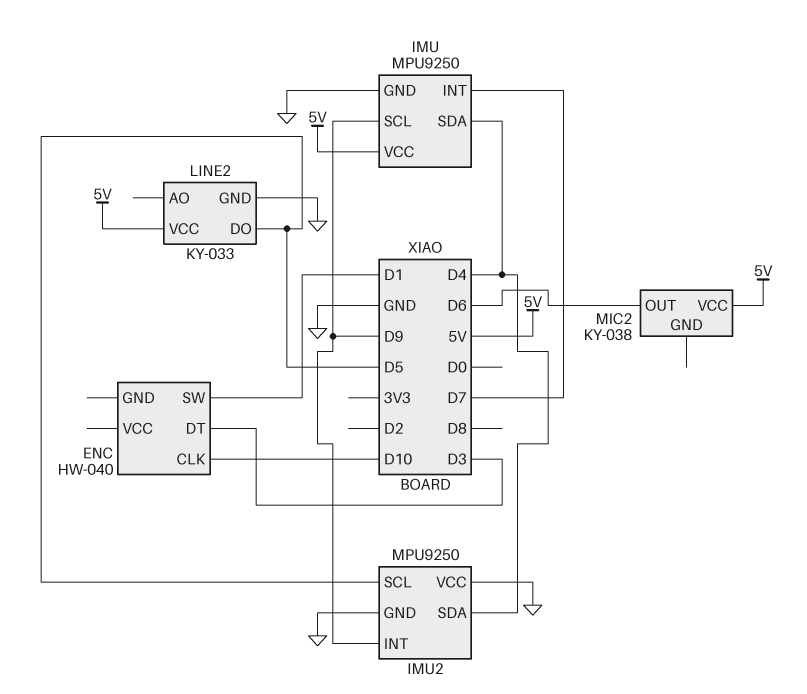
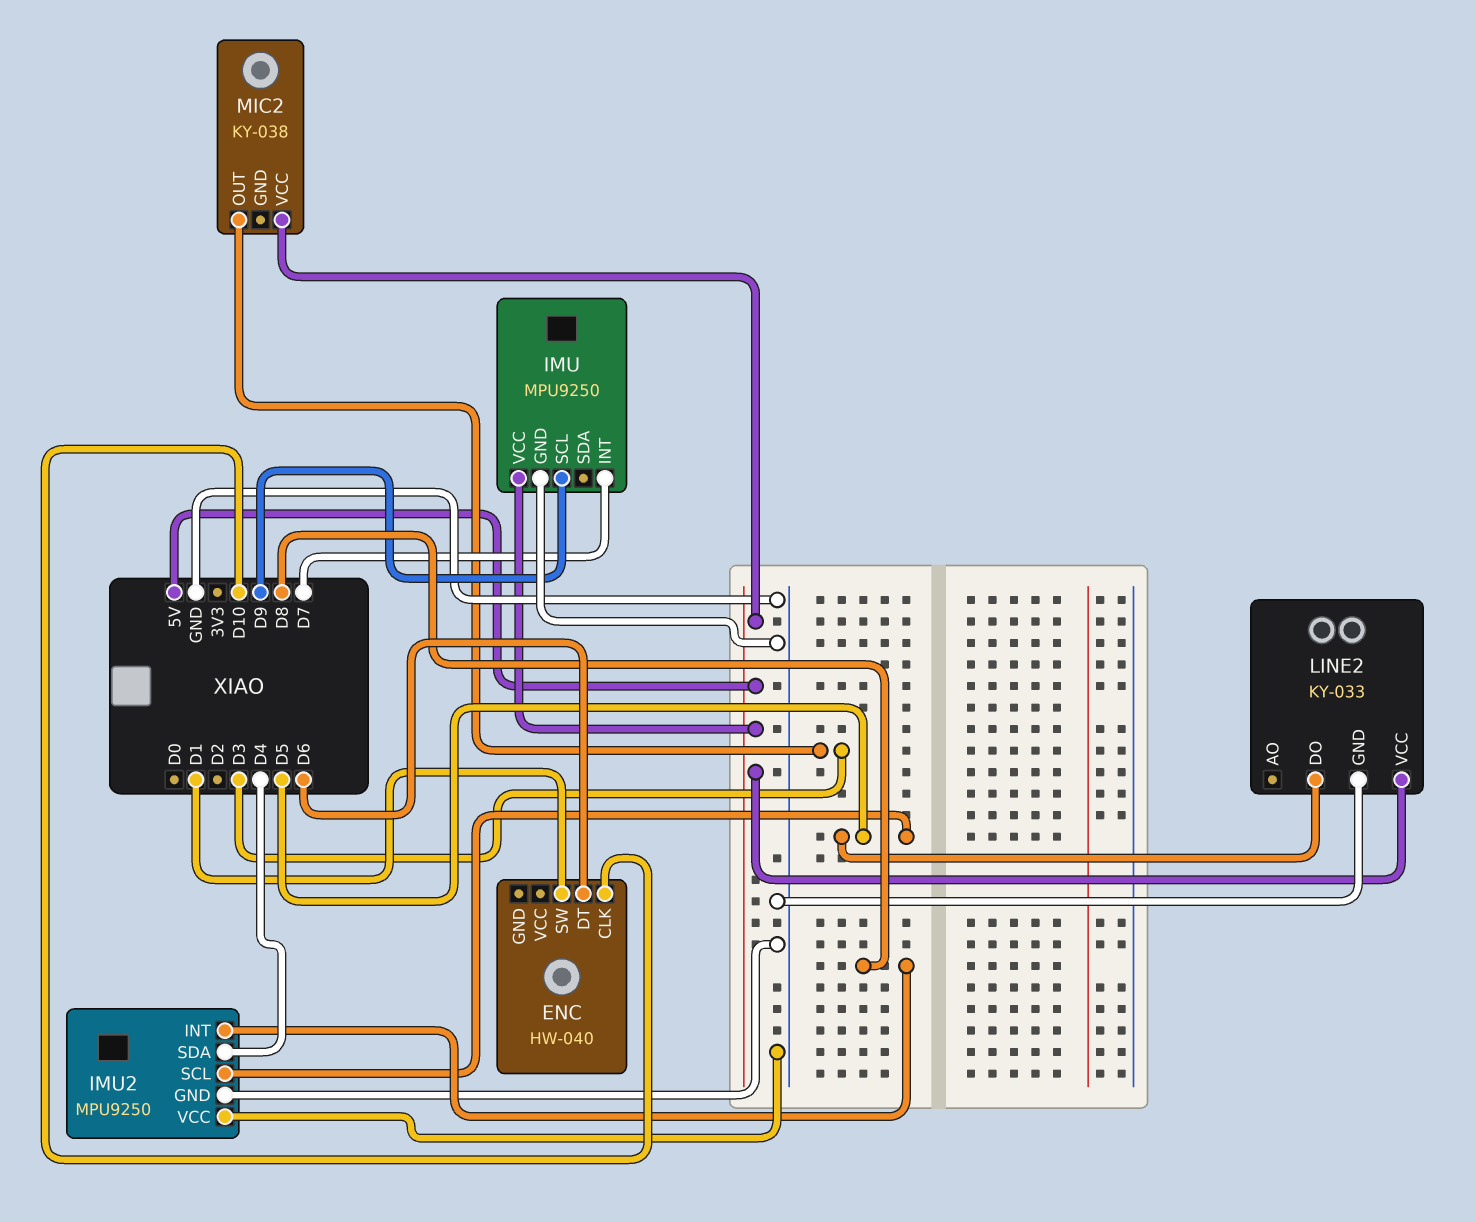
ENC pin DT: D3 -> D6
IMU pin SDA: D4 -> none
IMU2 pin INT: D9 -> D8
MIC2 pin OUT: D6 -> D3

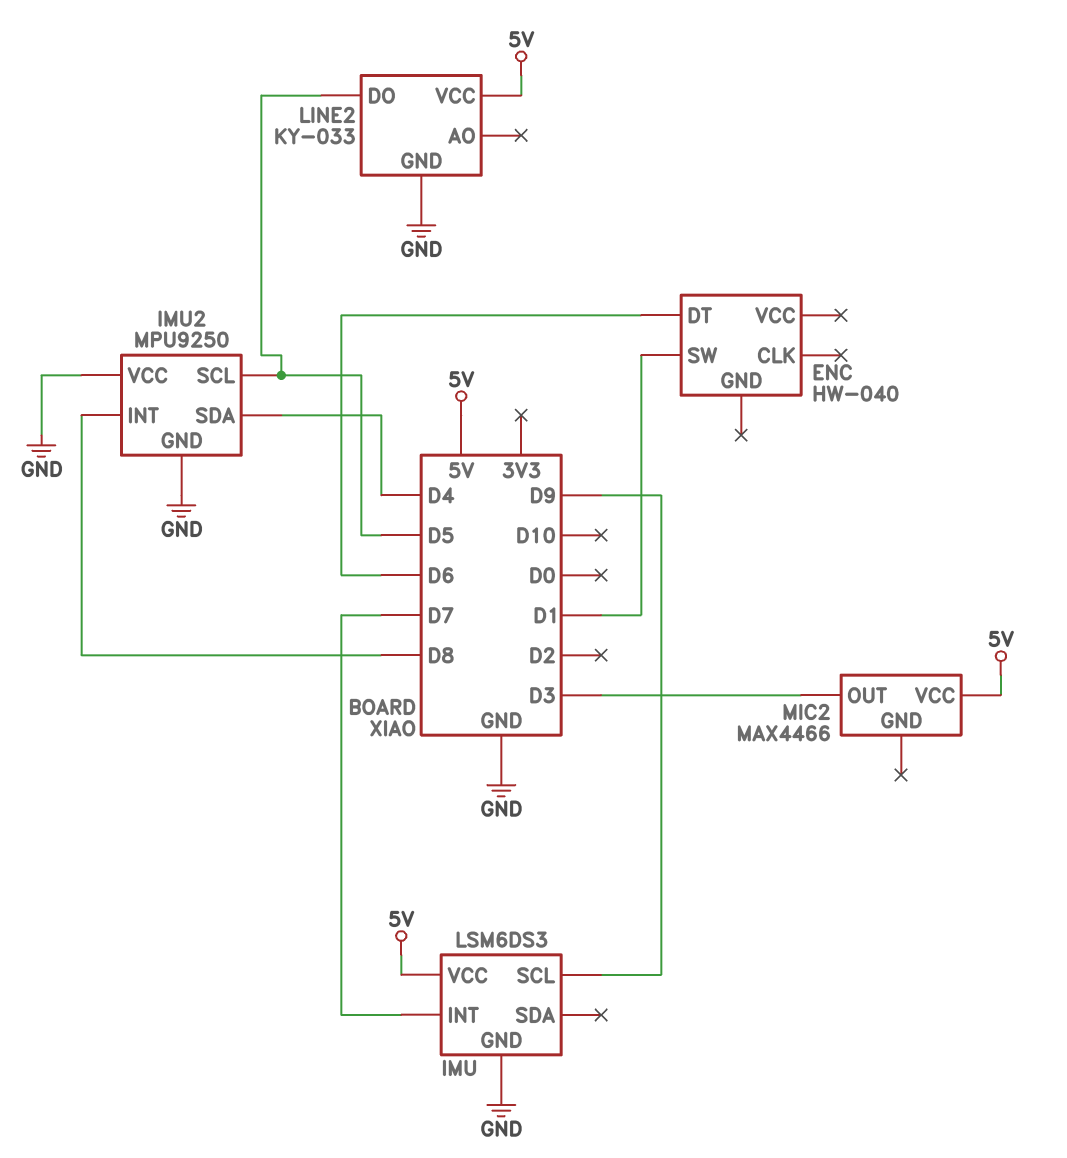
ENC pin CLK: D10 -> none
IMU: MPU9250 -> LSM6DS3
MIC2: KY-038 -> MAX4466

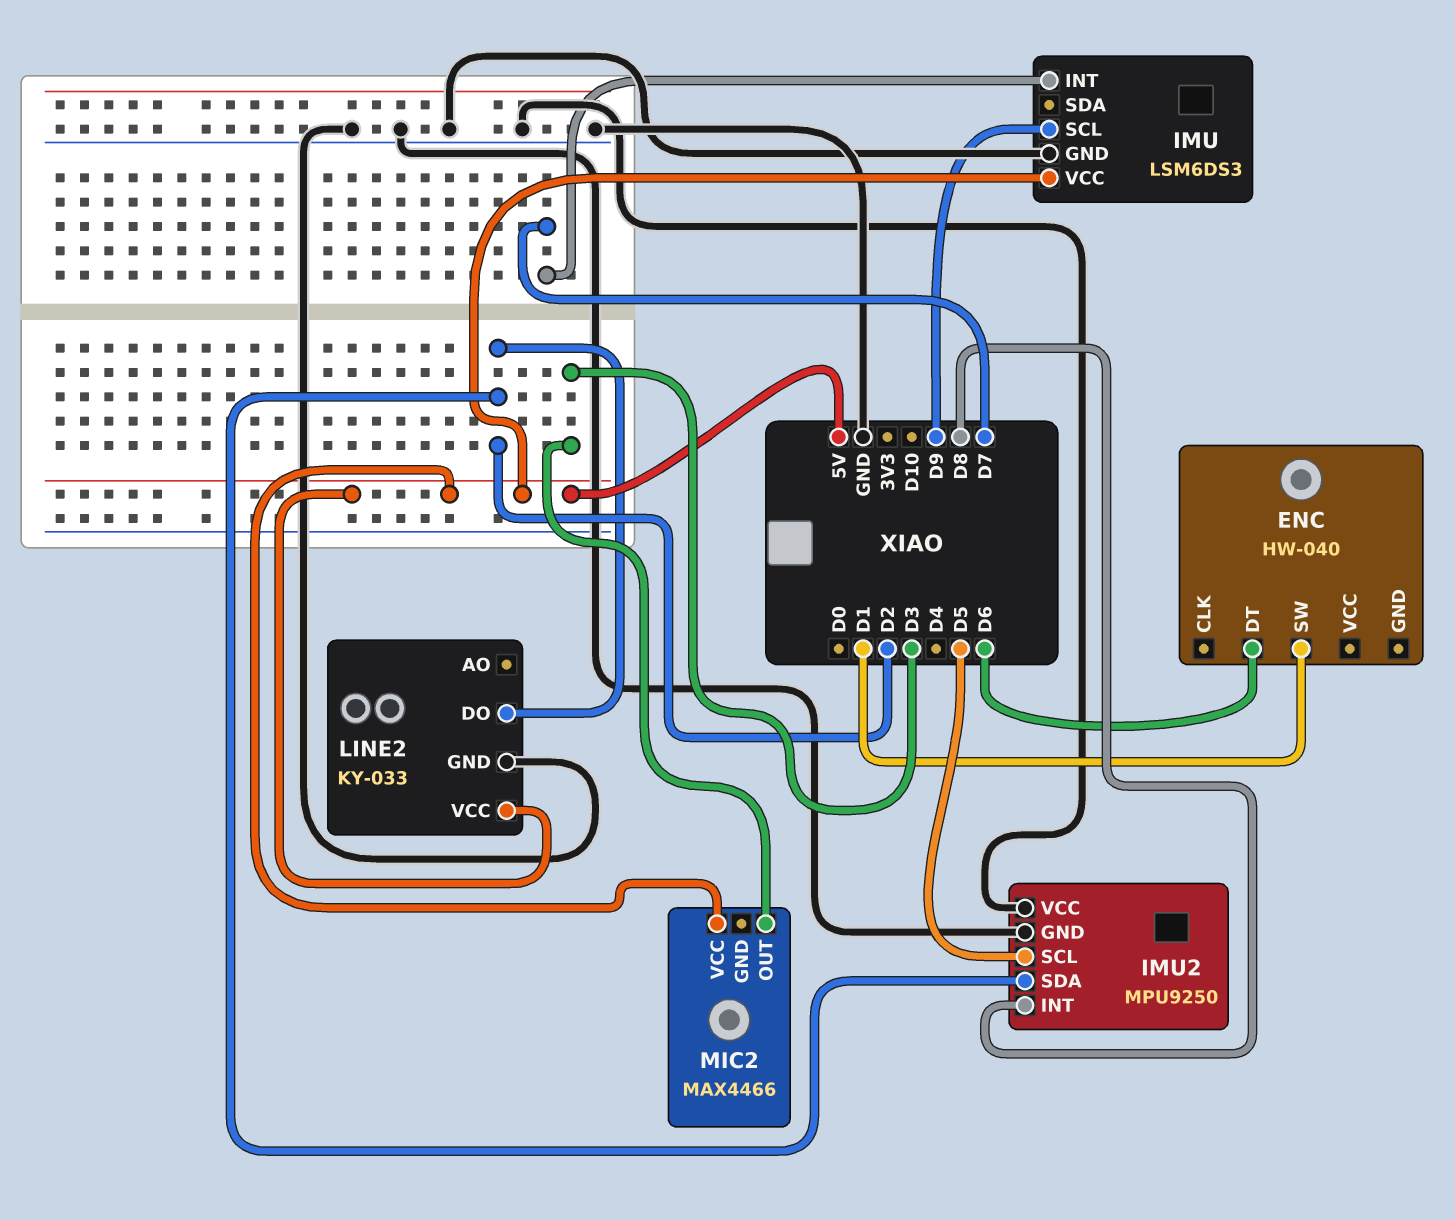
IMU2 pin SDA: D4 -> D2
LINE2 pin DO: D5 -> D2

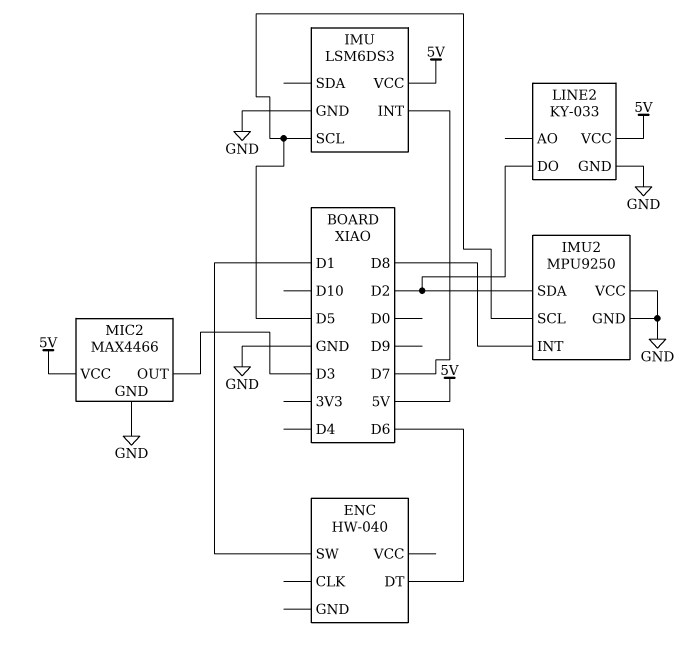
IMU pin SCL: D9 -> D5
MIC2 pin GND: none -> GND

